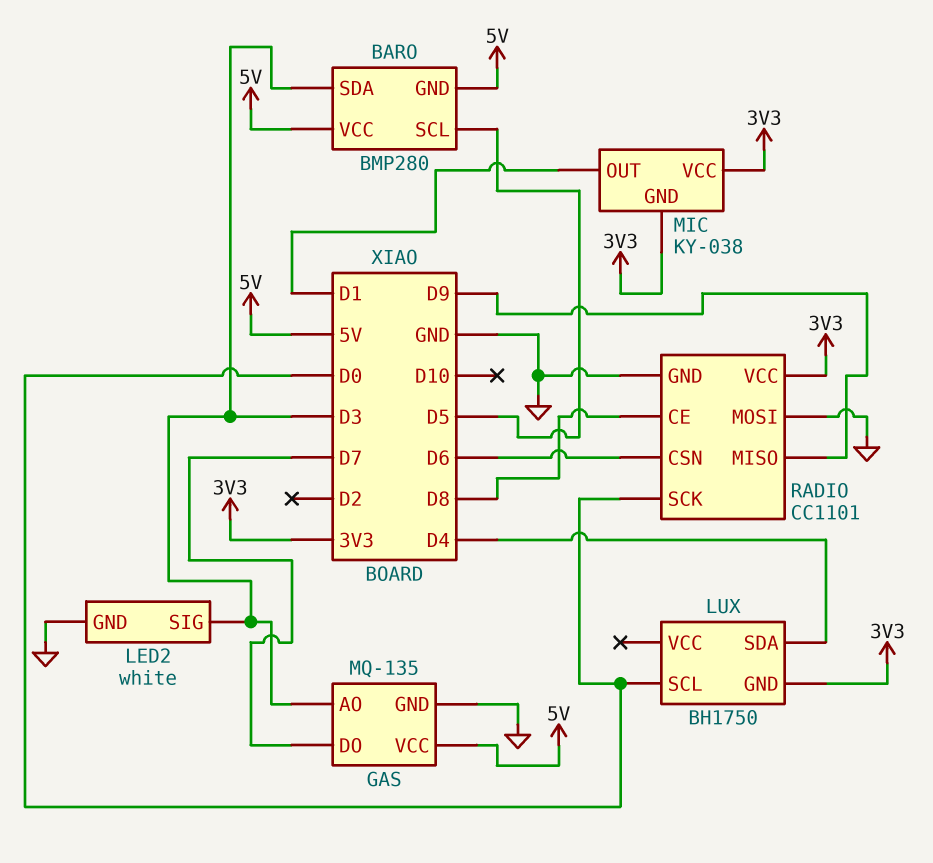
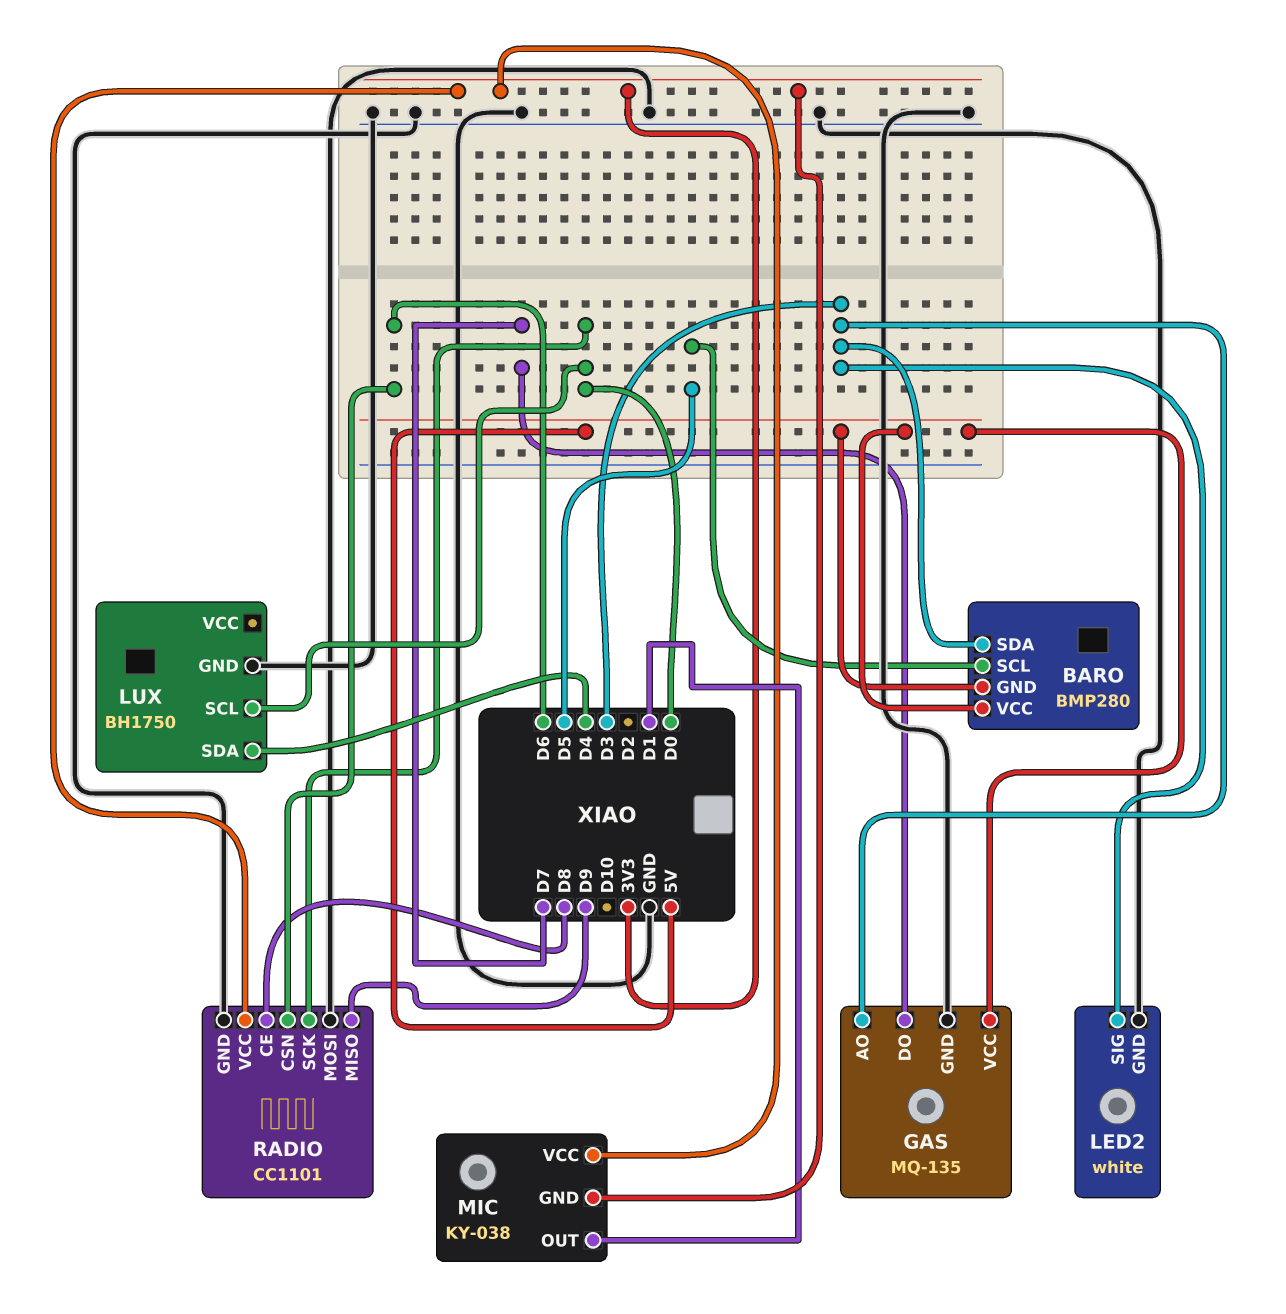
LUX pin GND: 3V3 -> GND

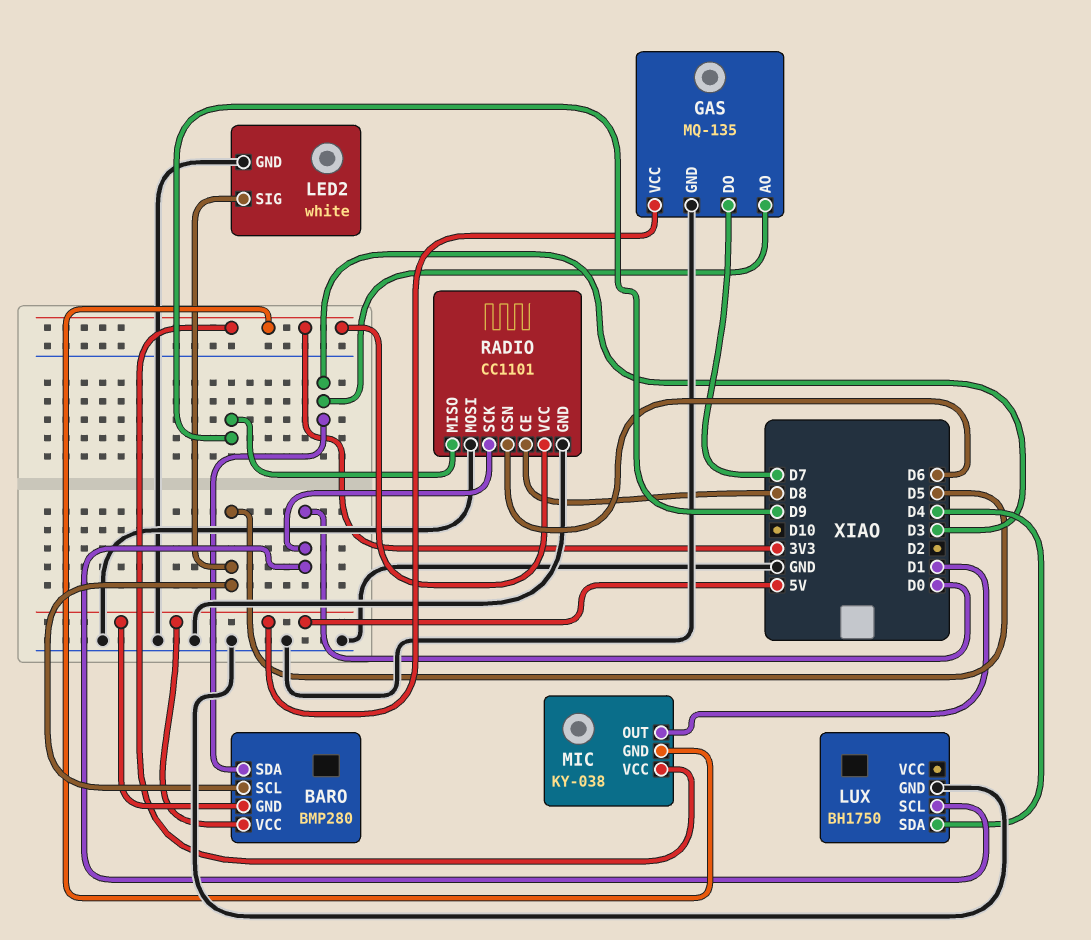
LED2 pin SIG: D3 -> D5

